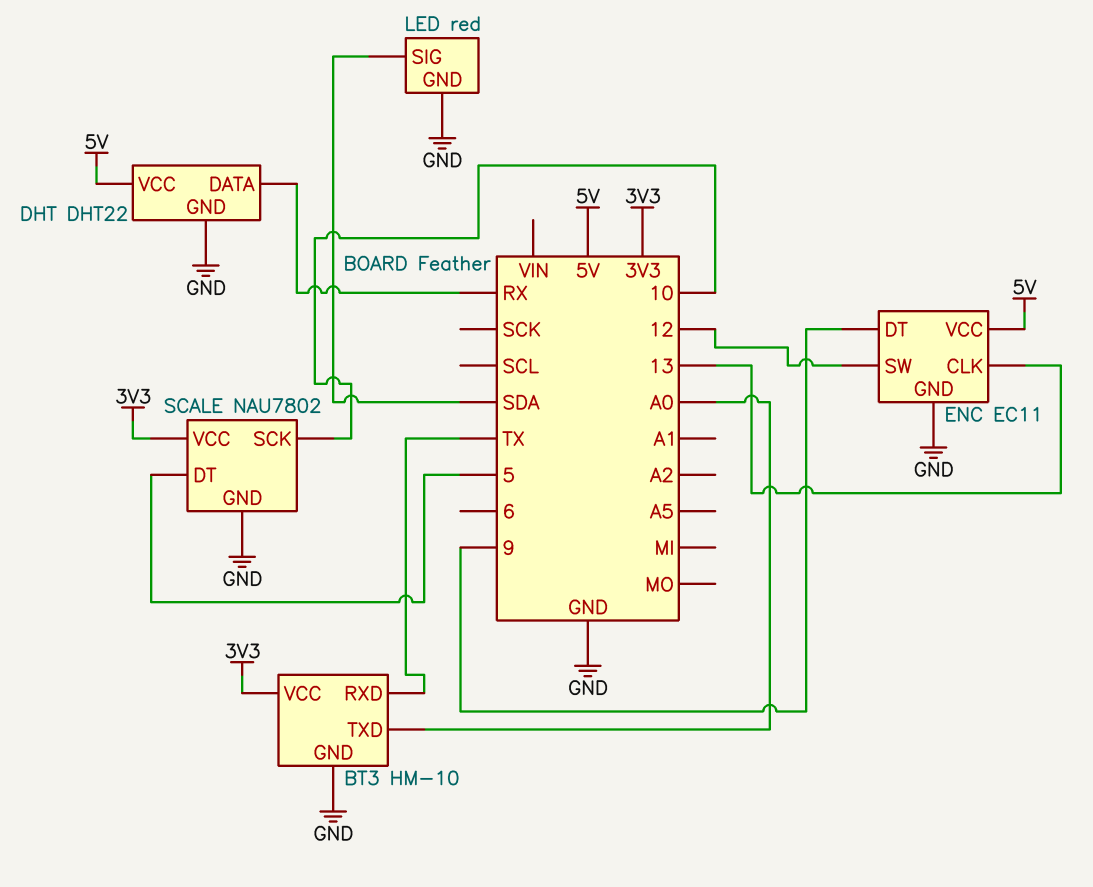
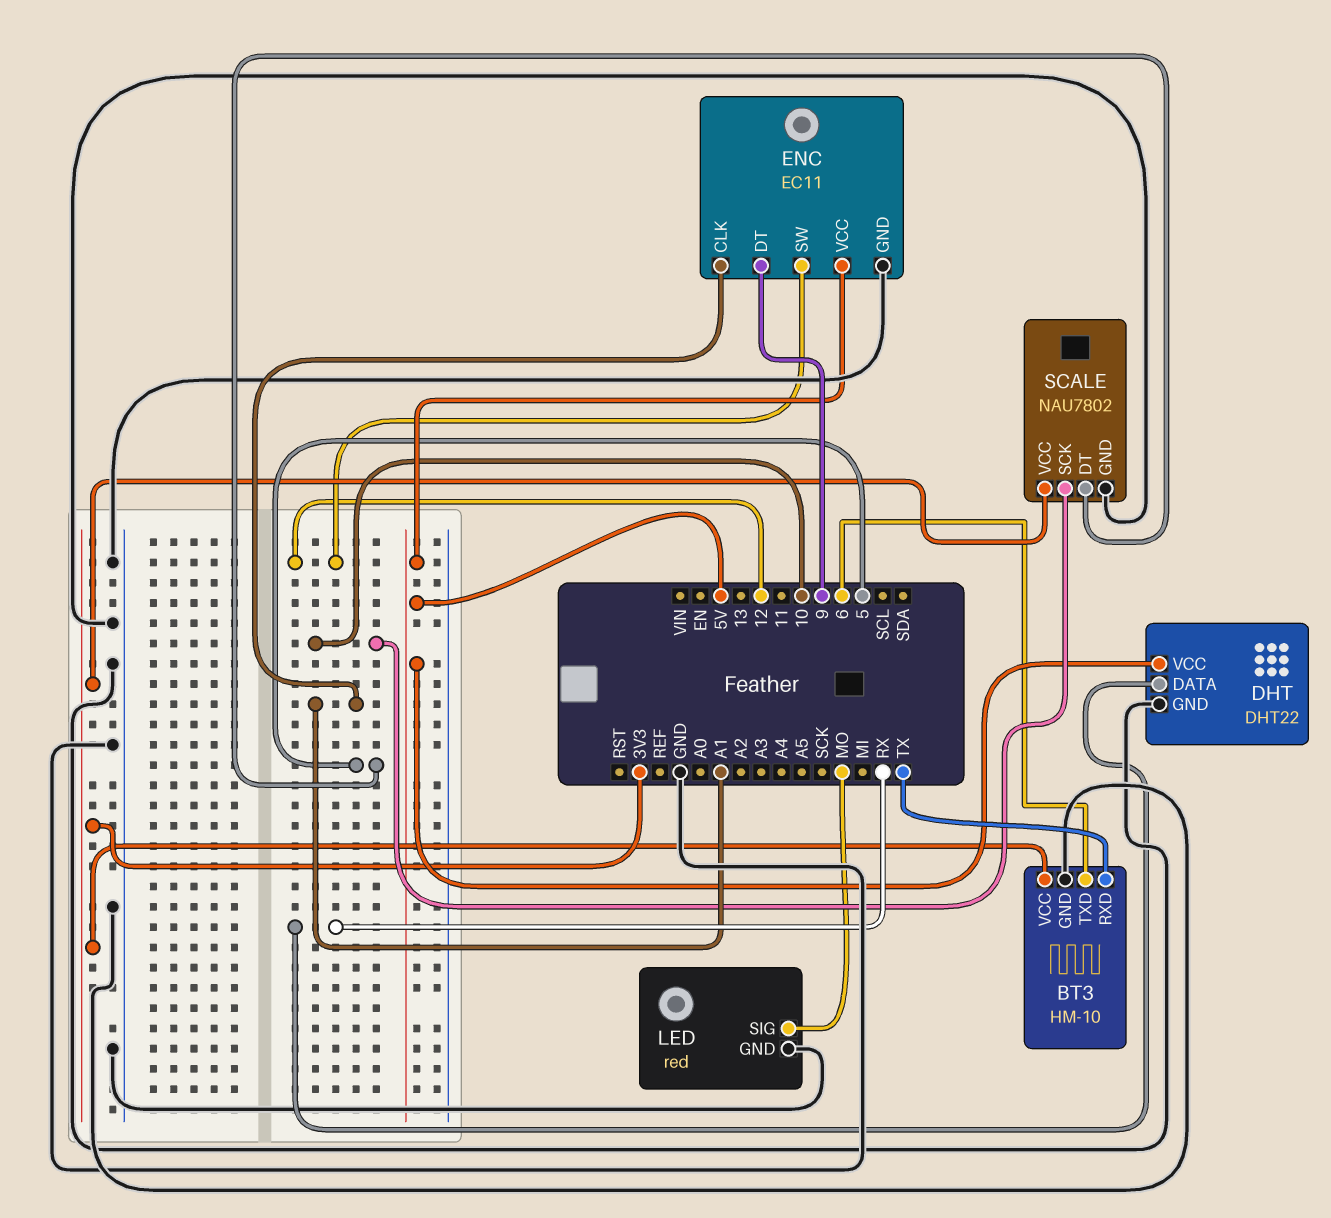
BT3 pin TXD: A0 -> 6
ENC pin CLK: 13 -> A1
LED pin SIG: SDA -> MO

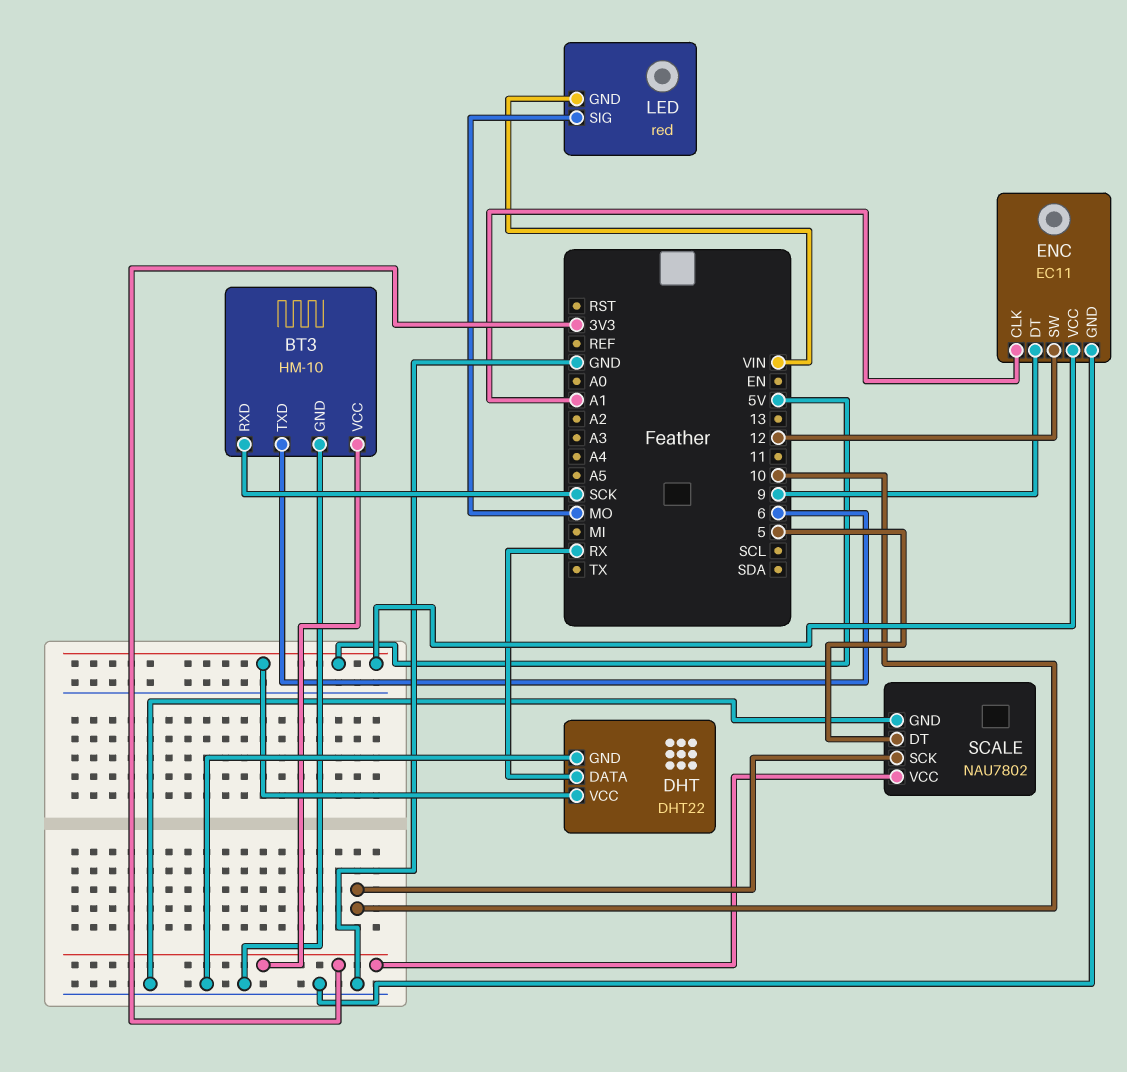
BT3 pin RXD: TX -> SCK
LED pin GND: GND -> VIN

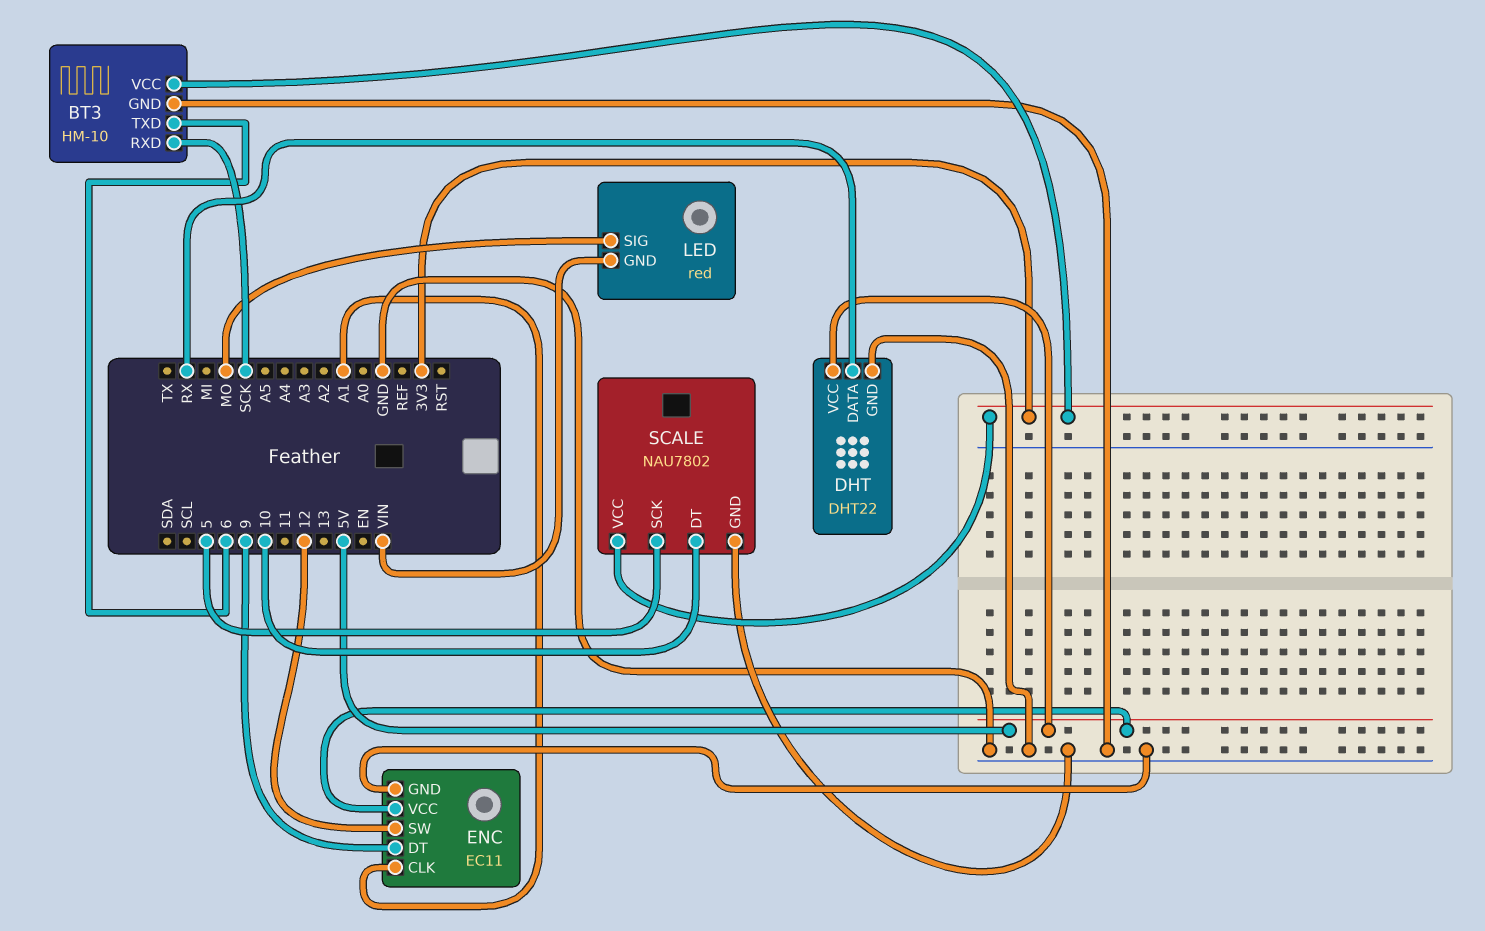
SCALE pin DT: 5 -> 10
SCALE pin SCK: 10 -> 5

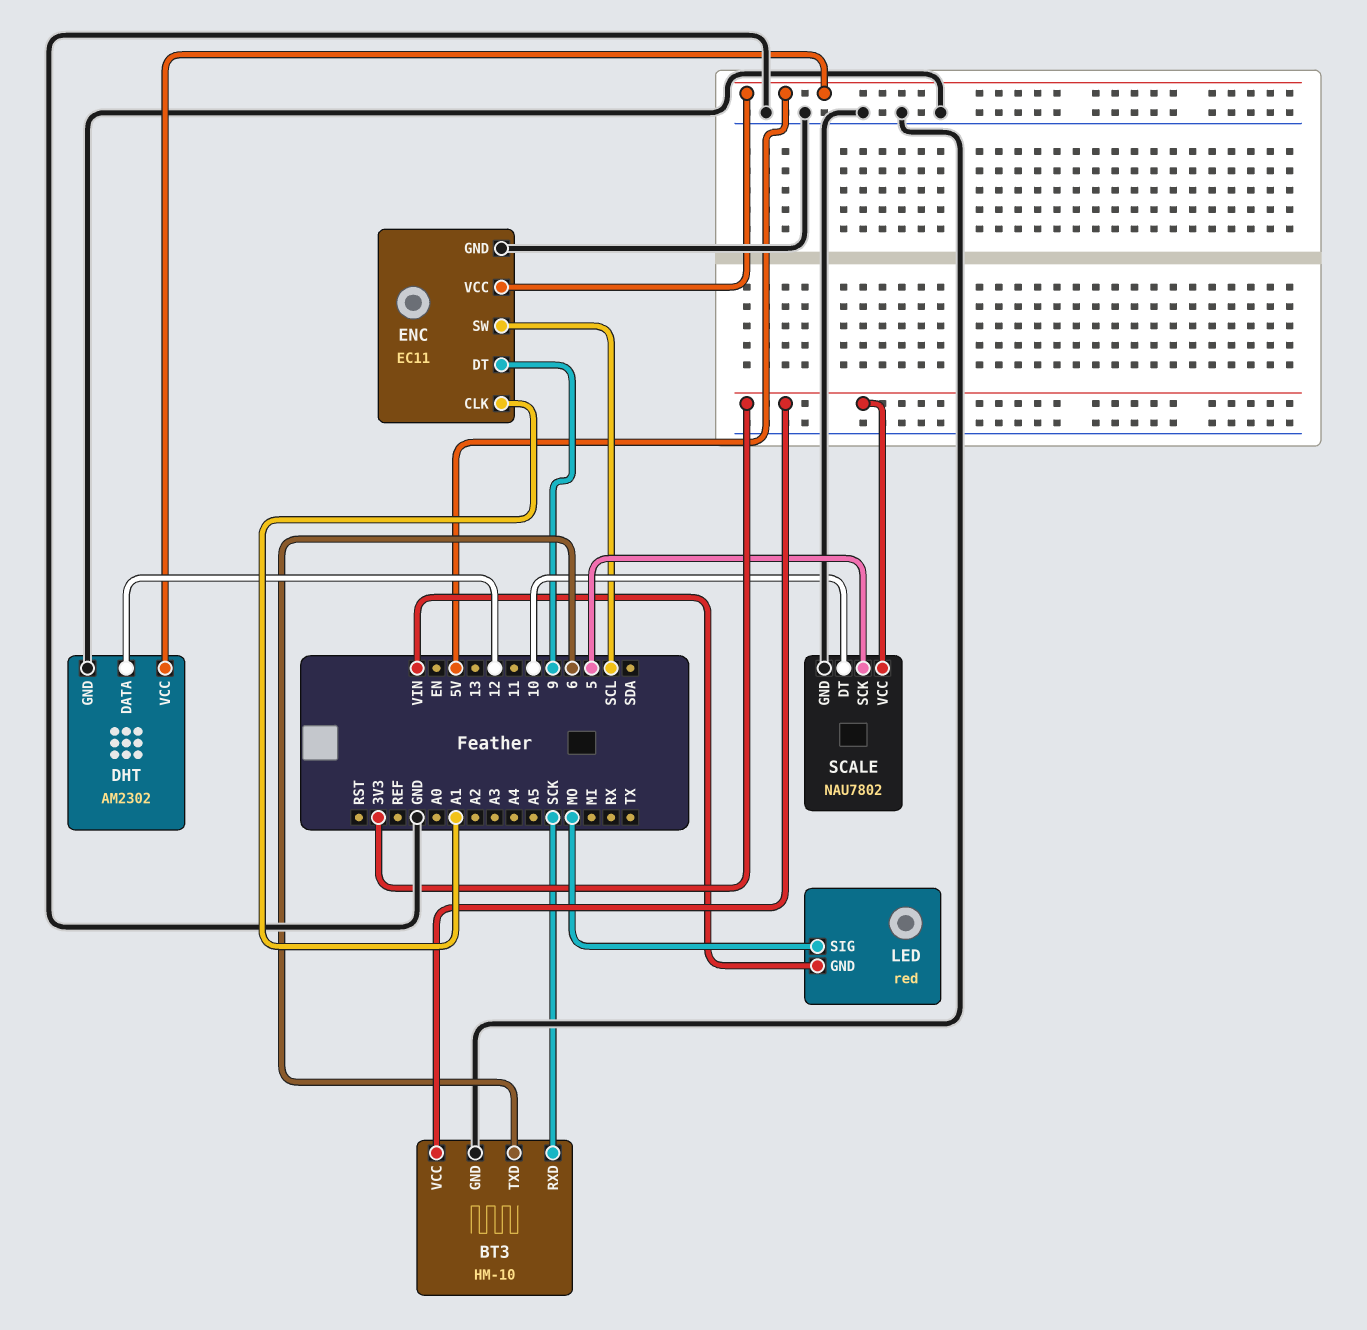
DHT: DHT22 -> AM2302
DHT pin DATA: RX -> 12
ENC pin SW: 12 -> SCL

